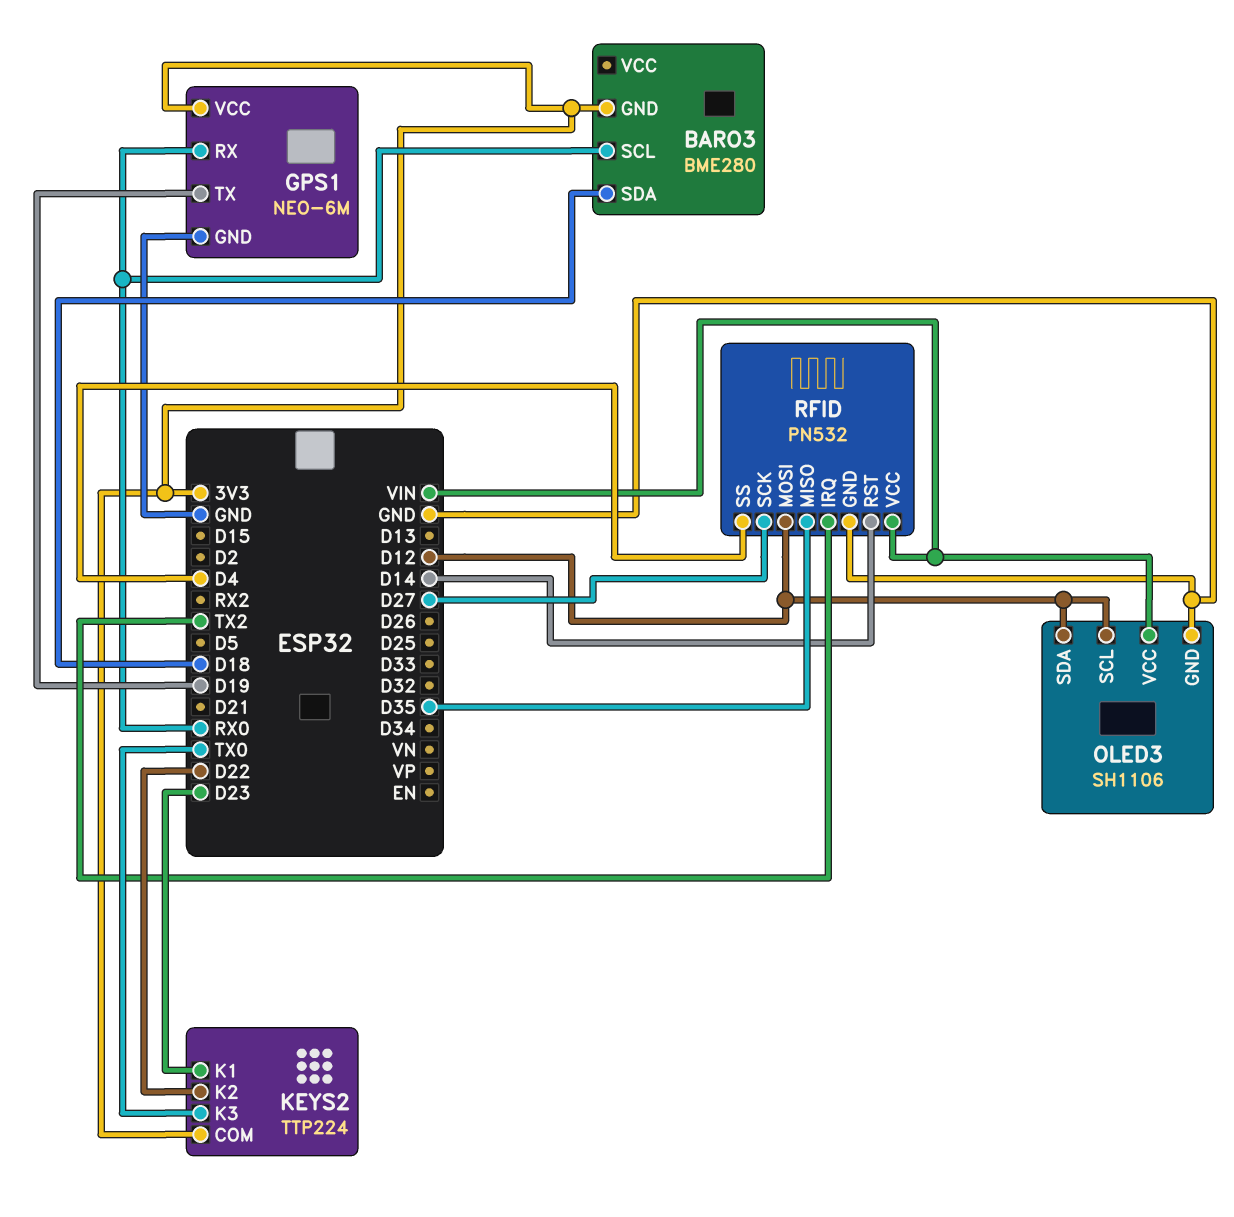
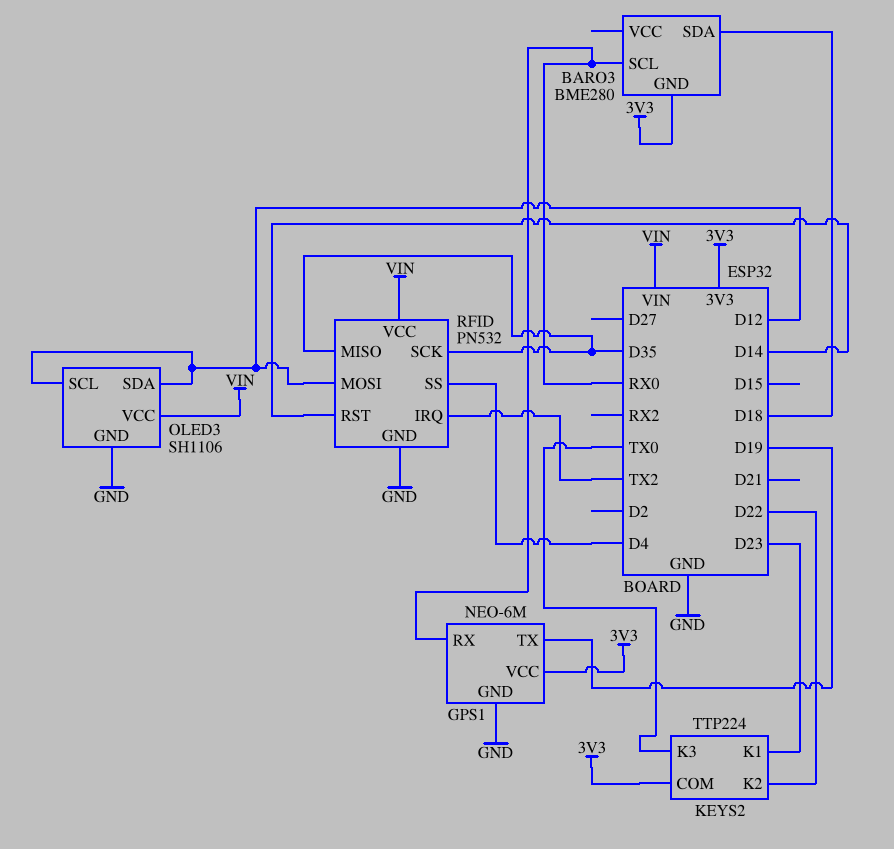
RFID pin SCK: D27 -> D35

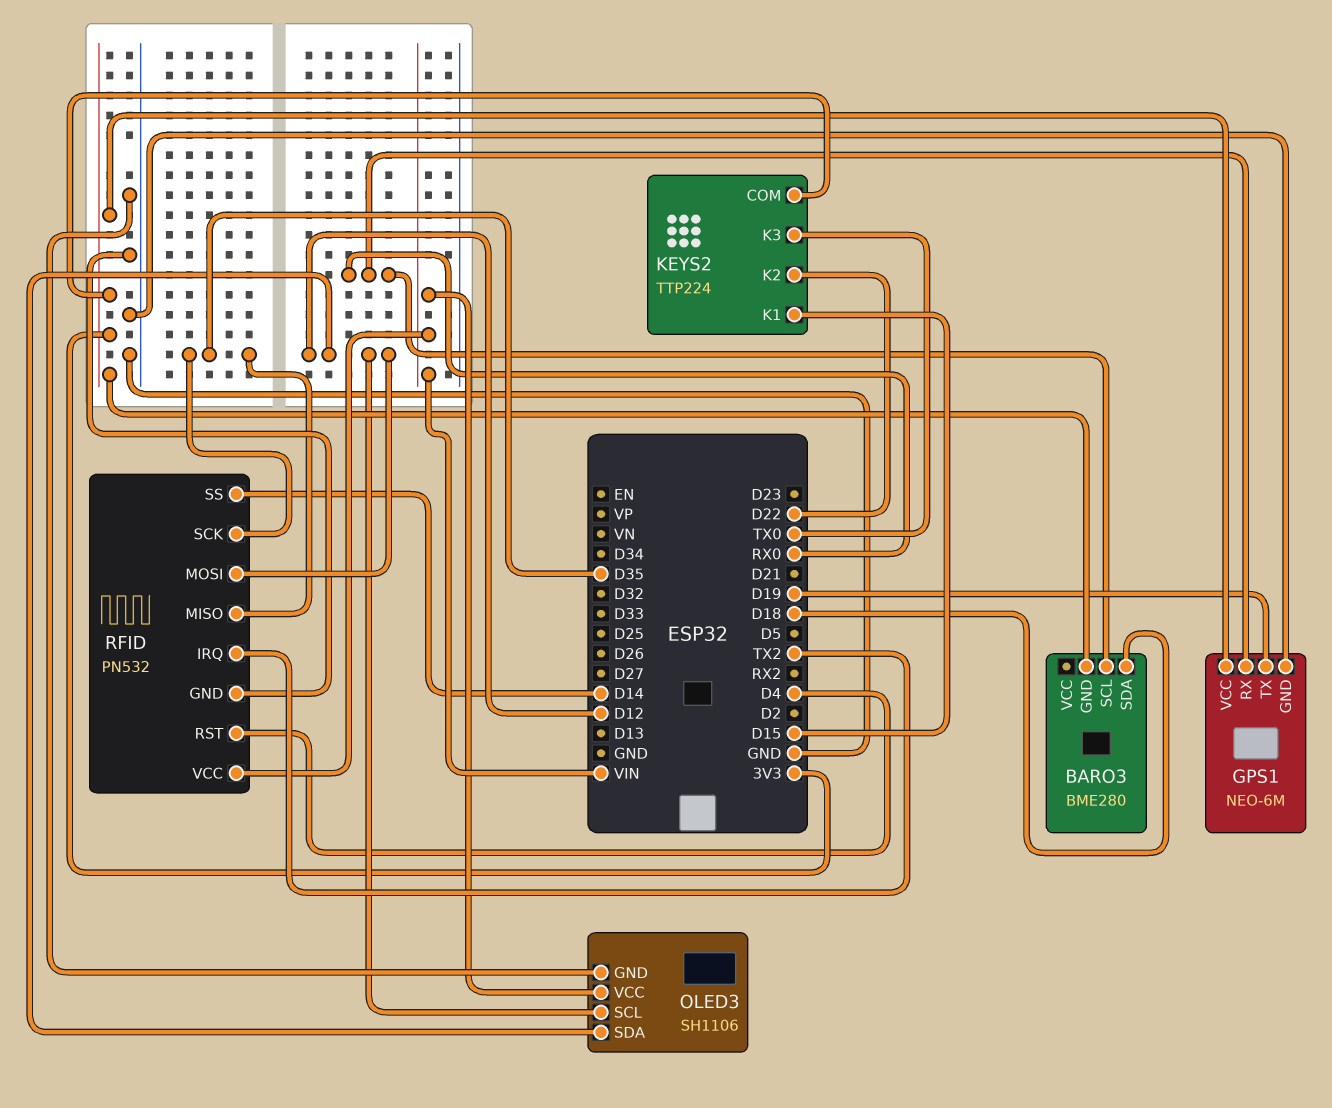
KEYS2 pin K1: D23 -> D15
RFID pin RST: D14 -> D4
RFID pin SS: D4 -> D14

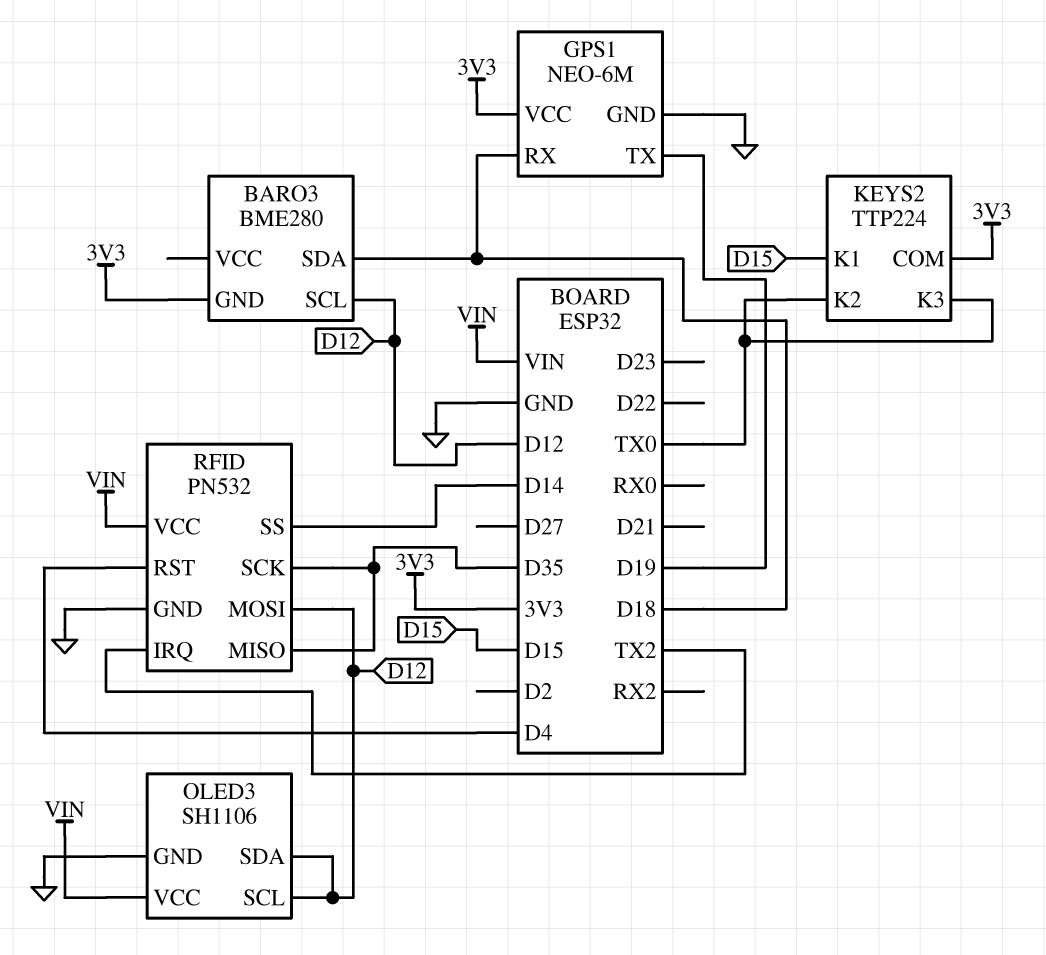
BARO3 pin SCL: RX0 -> D12
GPS1 pin RX: RX0 -> D18
KEYS2 pin K2: D22 -> TX0

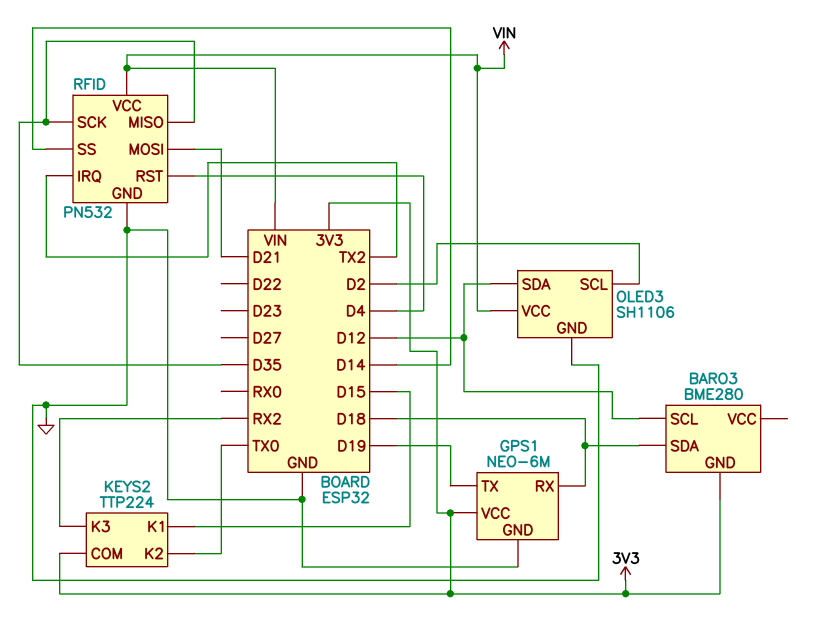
KEYS2 pin K3: TX0 -> RX2
OLED3 pin SCL: D12 -> D2
RFID pin MOSI: D12 -> D21

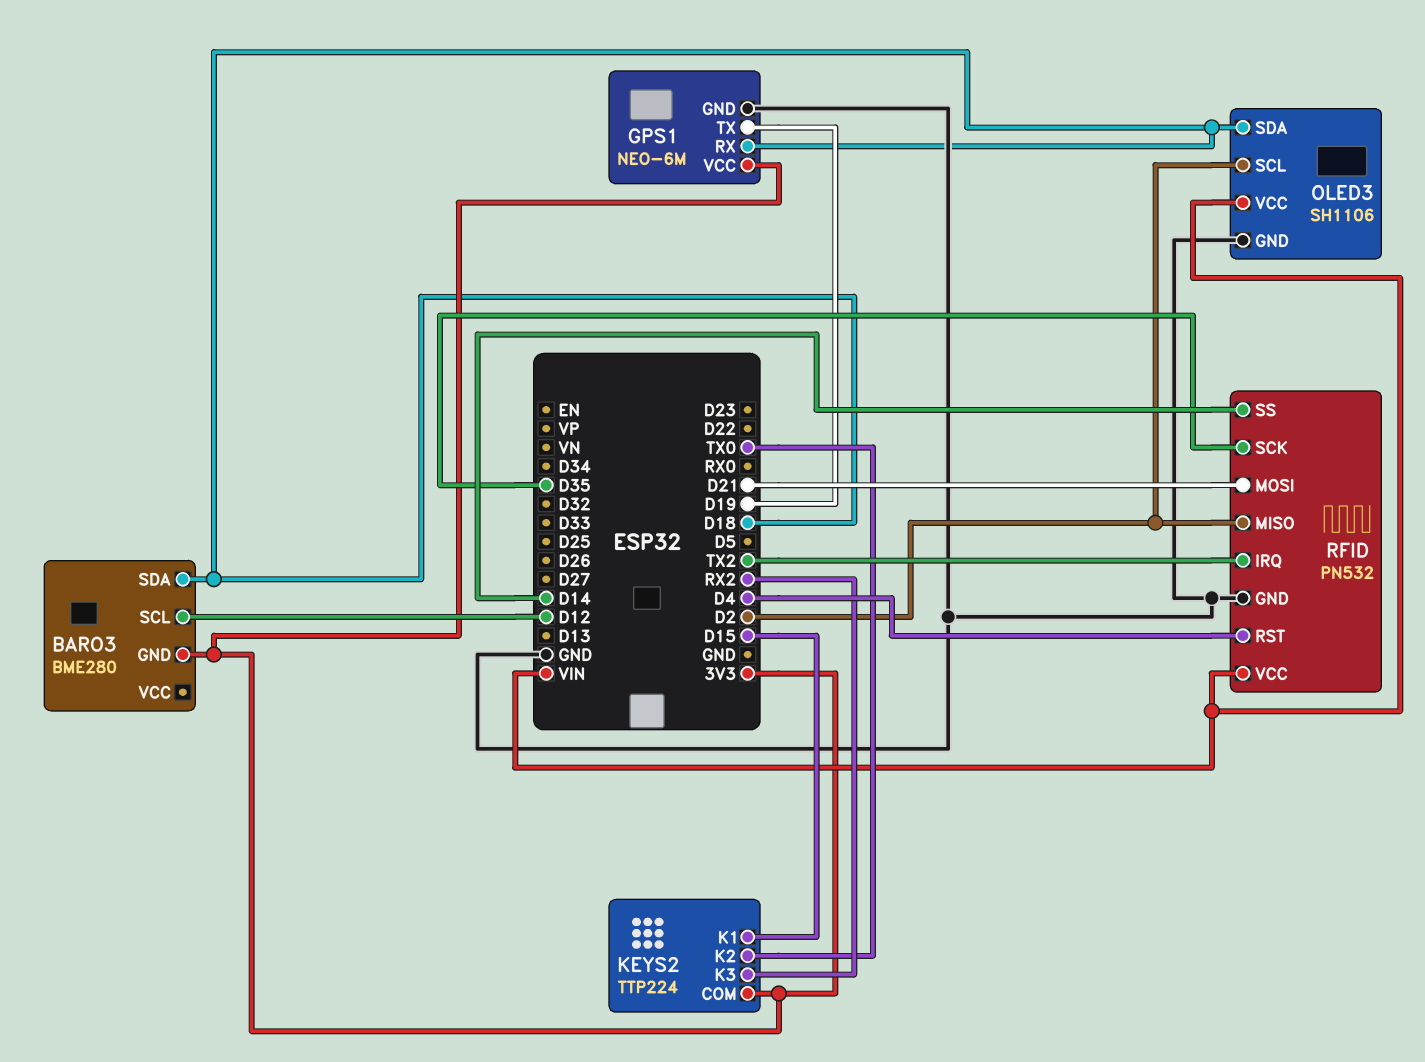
OLED3 pin SDA: D12 -> D18
RFID pin MISO: D35 -> D2

